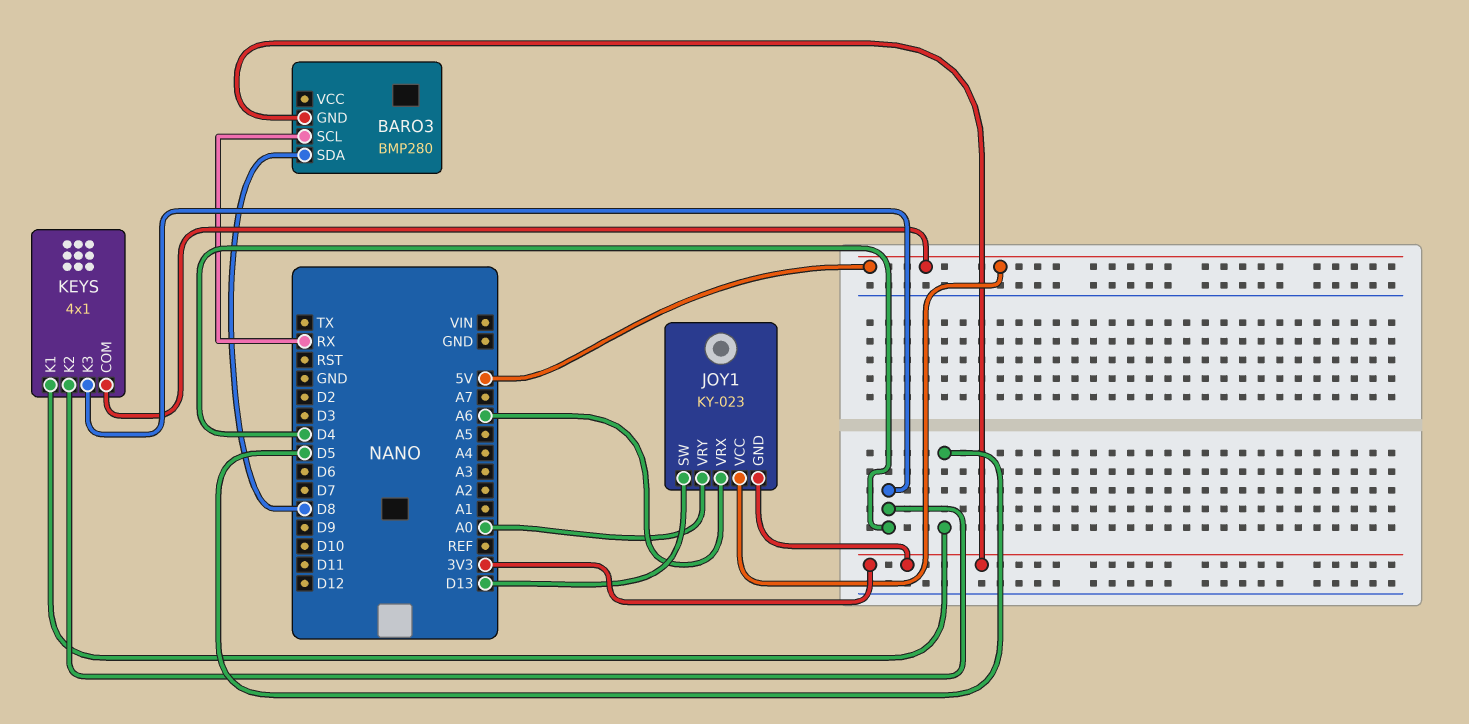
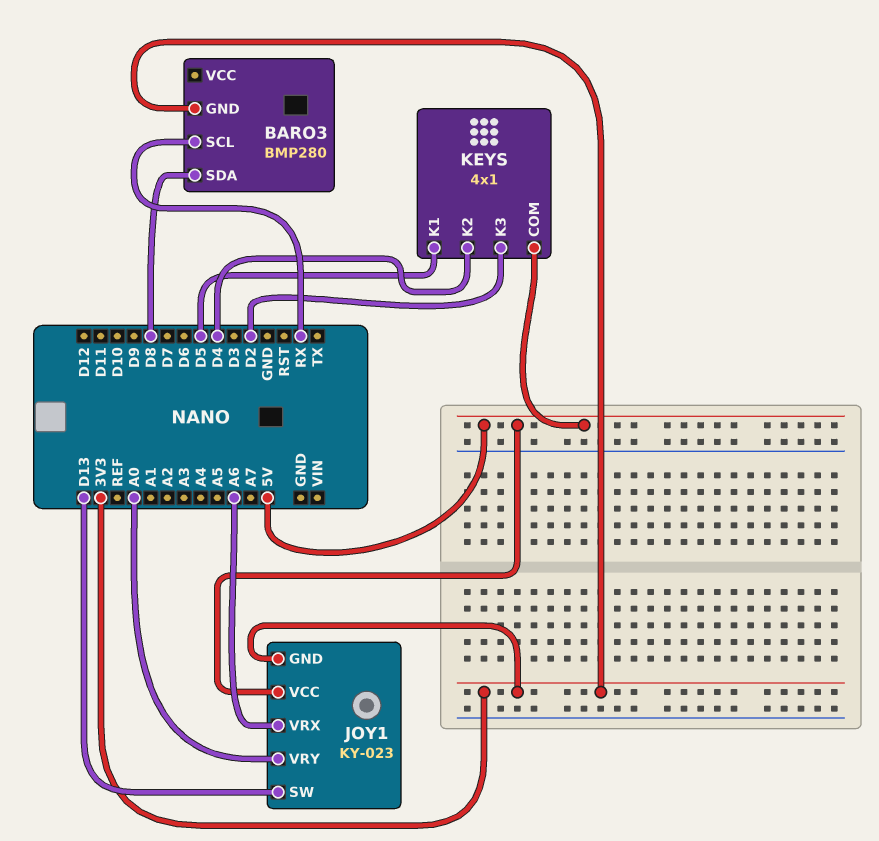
KEYS pin K3: D4 -> D2

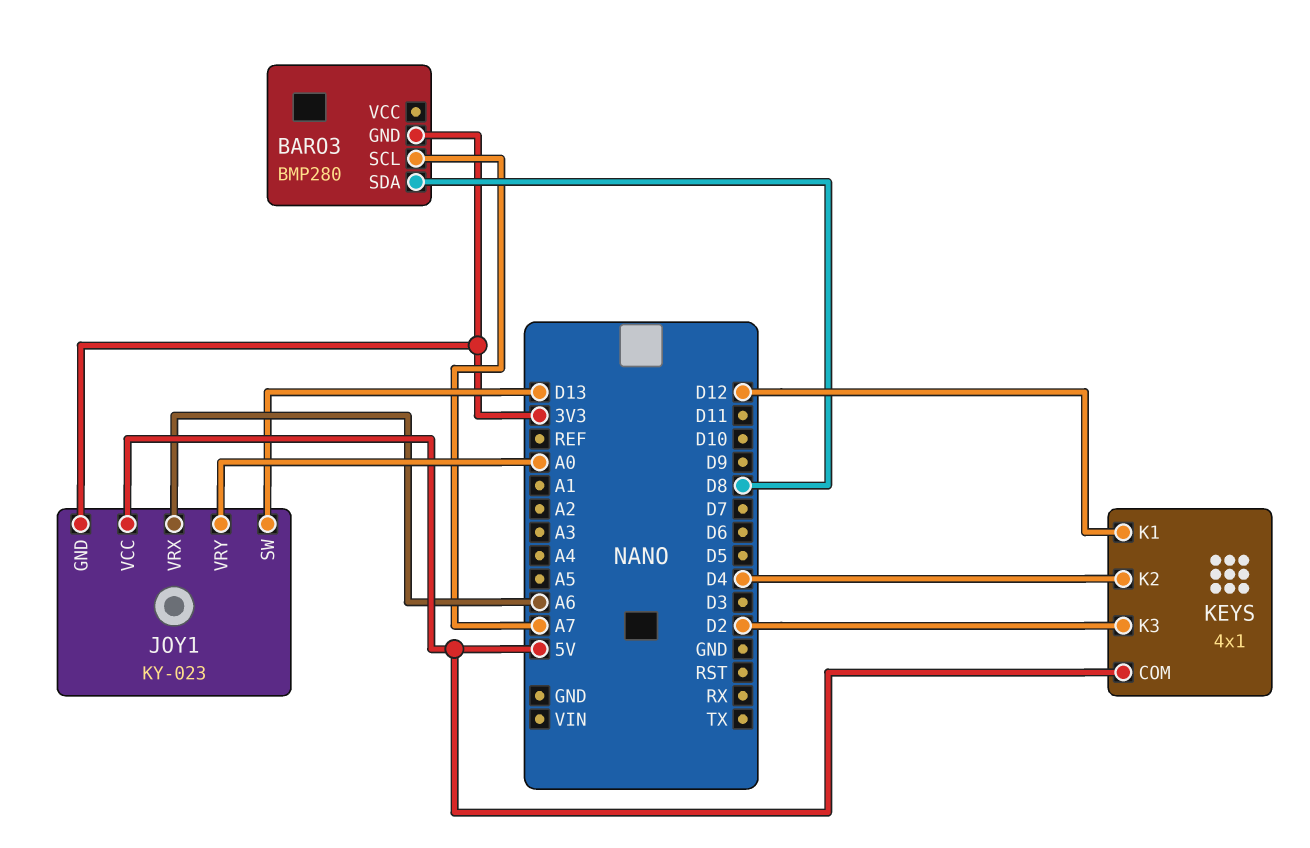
BARO3 pin SCL: RX -> A7
KEYS pin K1: D5 -> D12

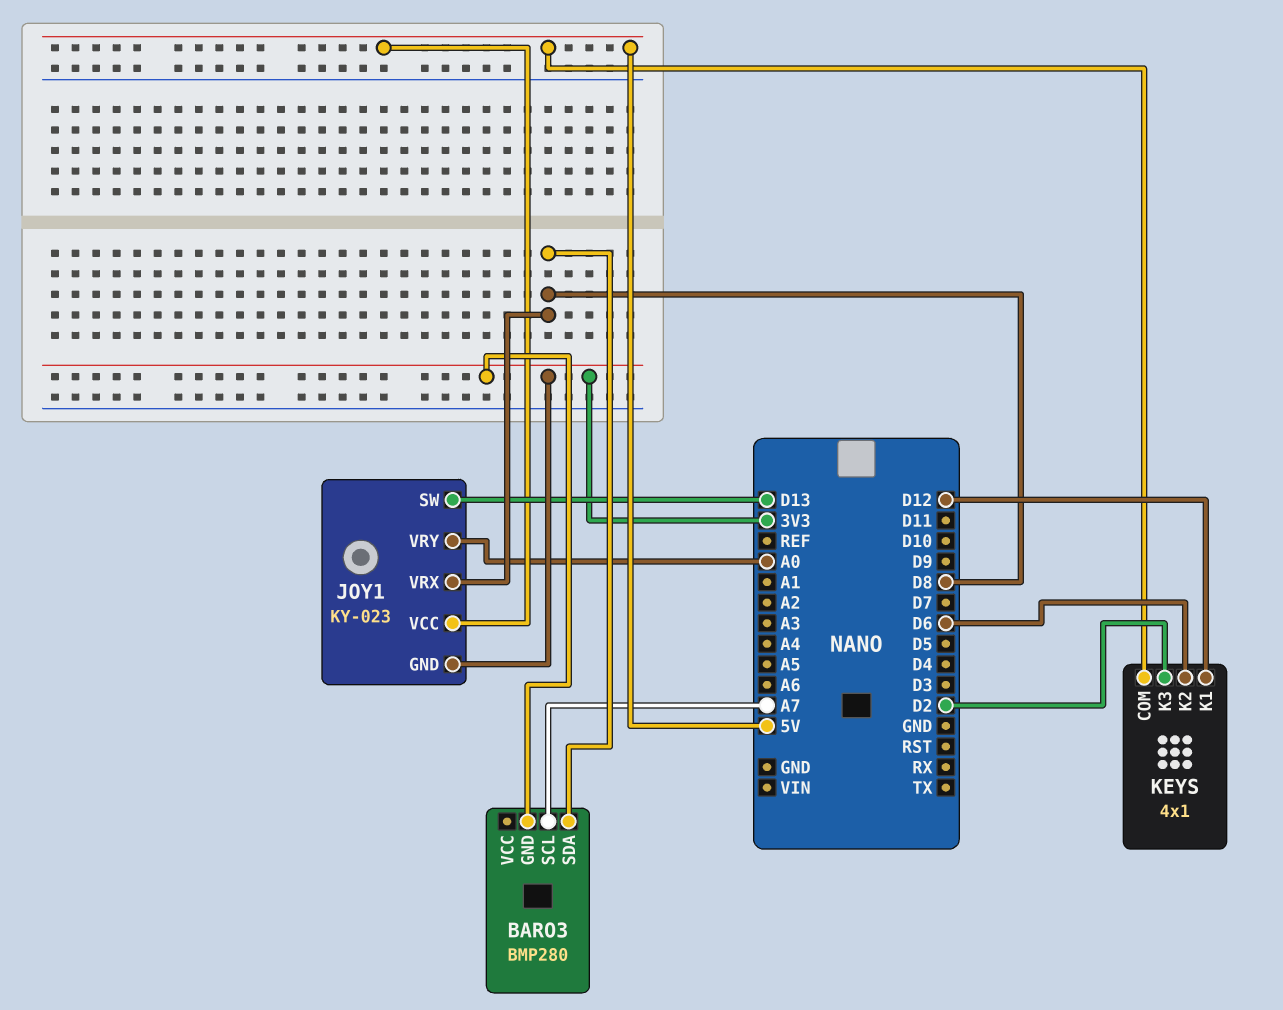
JOY1 pin VRX: A6 -> D8
KEYS pin K2: D4 -> D6

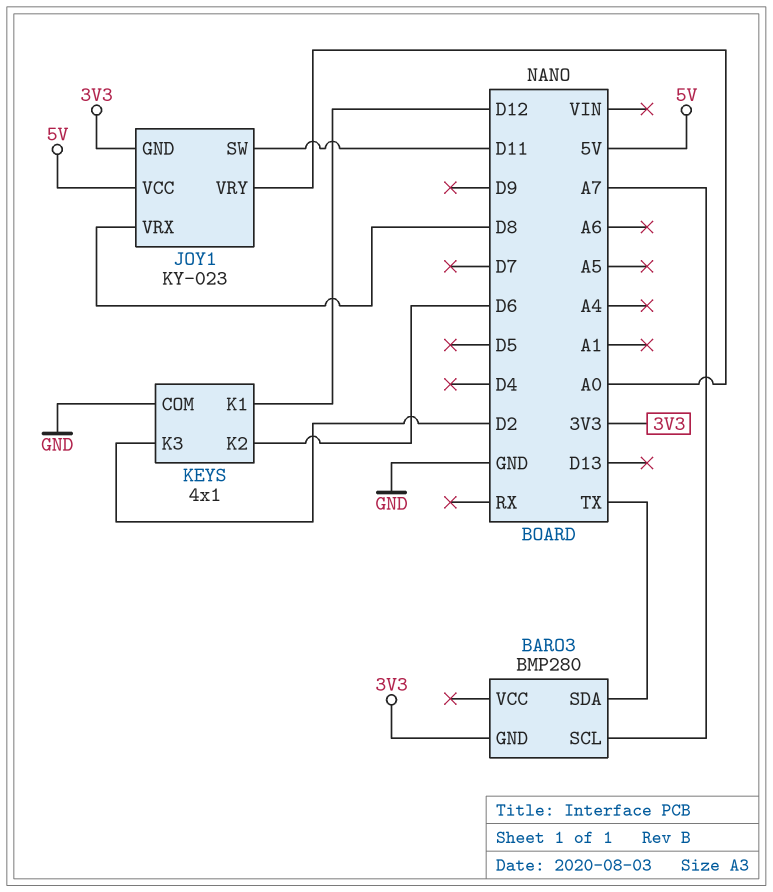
BARO3 pin SDA: D8 -> TX
JOY1 pin SW: D13 -> D11
KEYS pin COM: 5V -> GND

